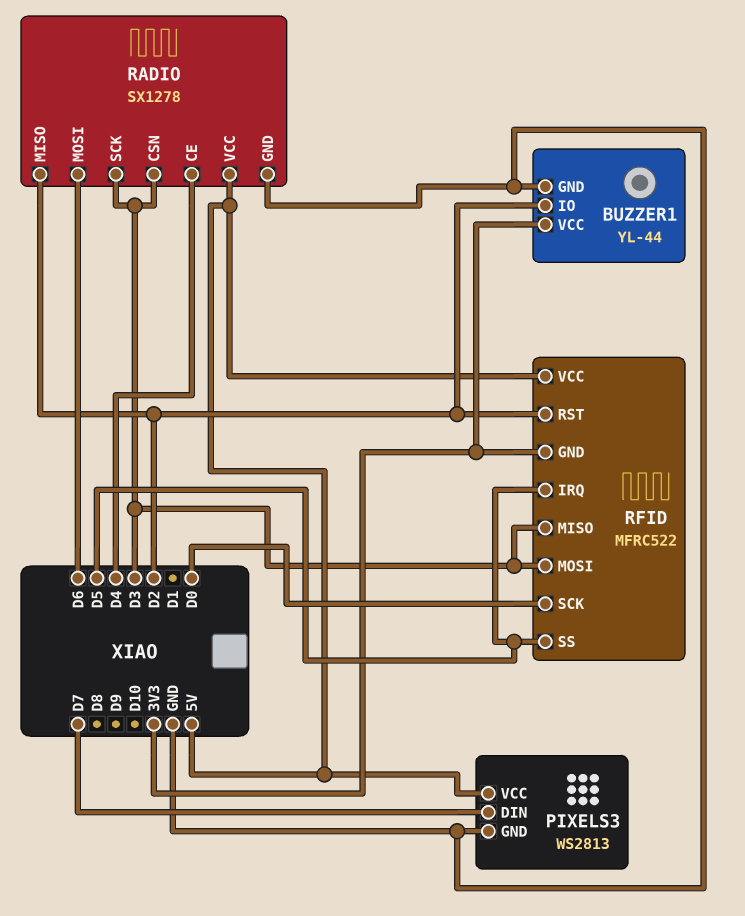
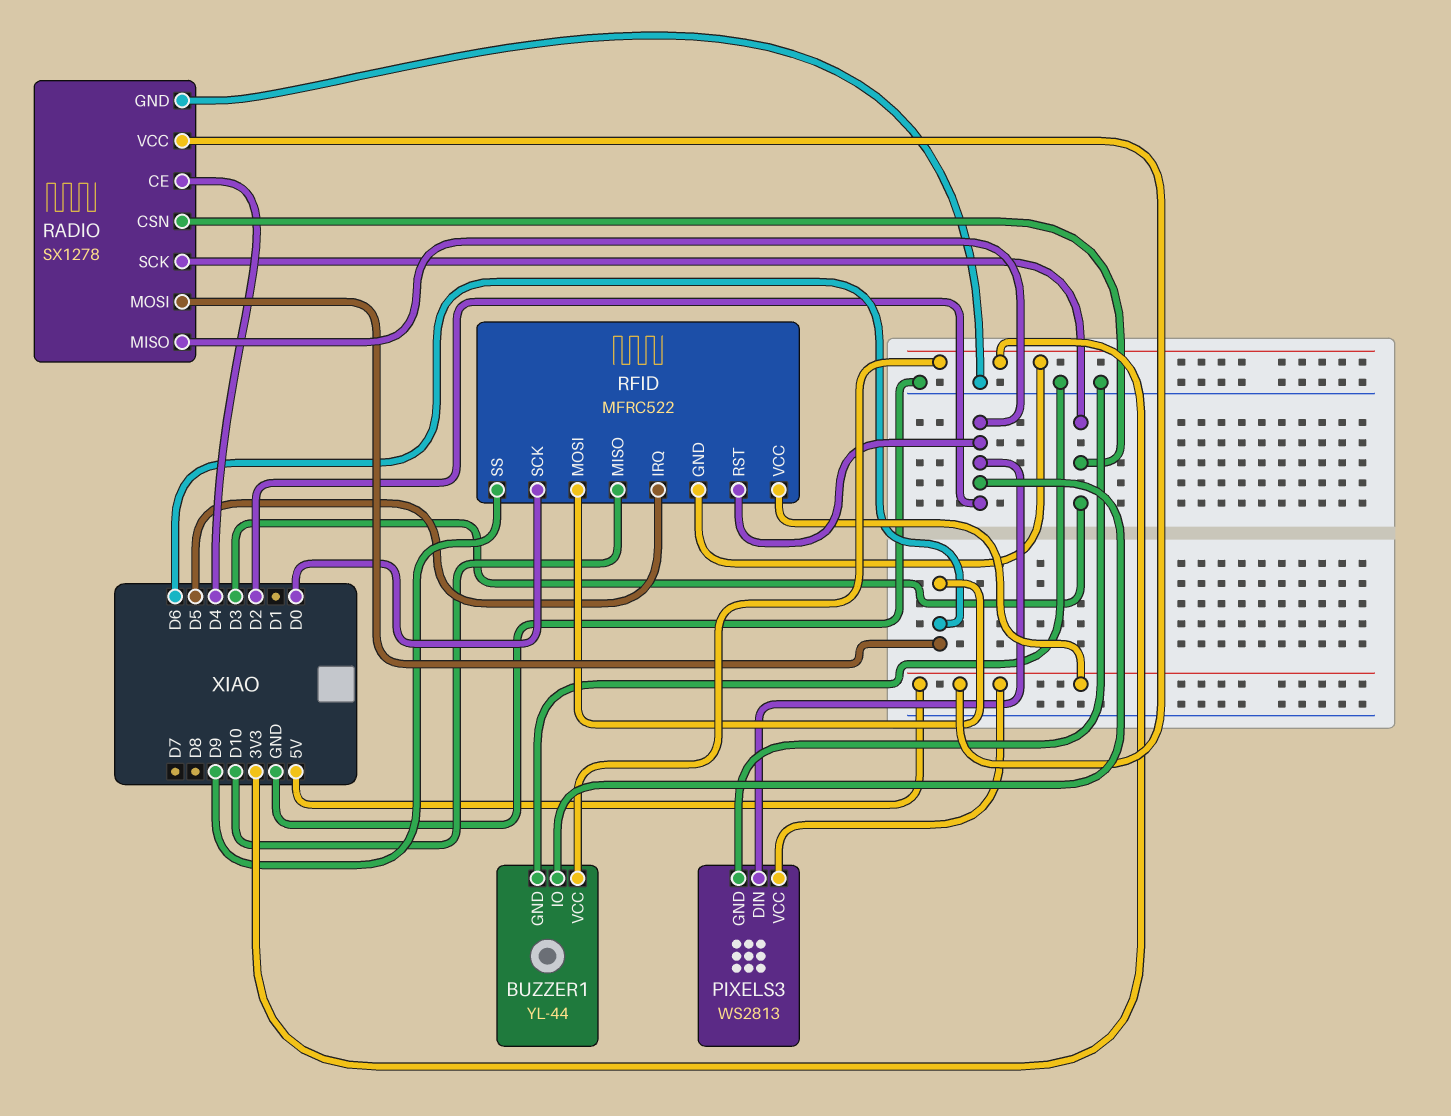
PIXELS3 pin DIN: D7 -> D2
RFID pin MISO: D3 -> D10
RFID pin MOSI: D3 -> D6
RFID pin SS: D5 -> D9

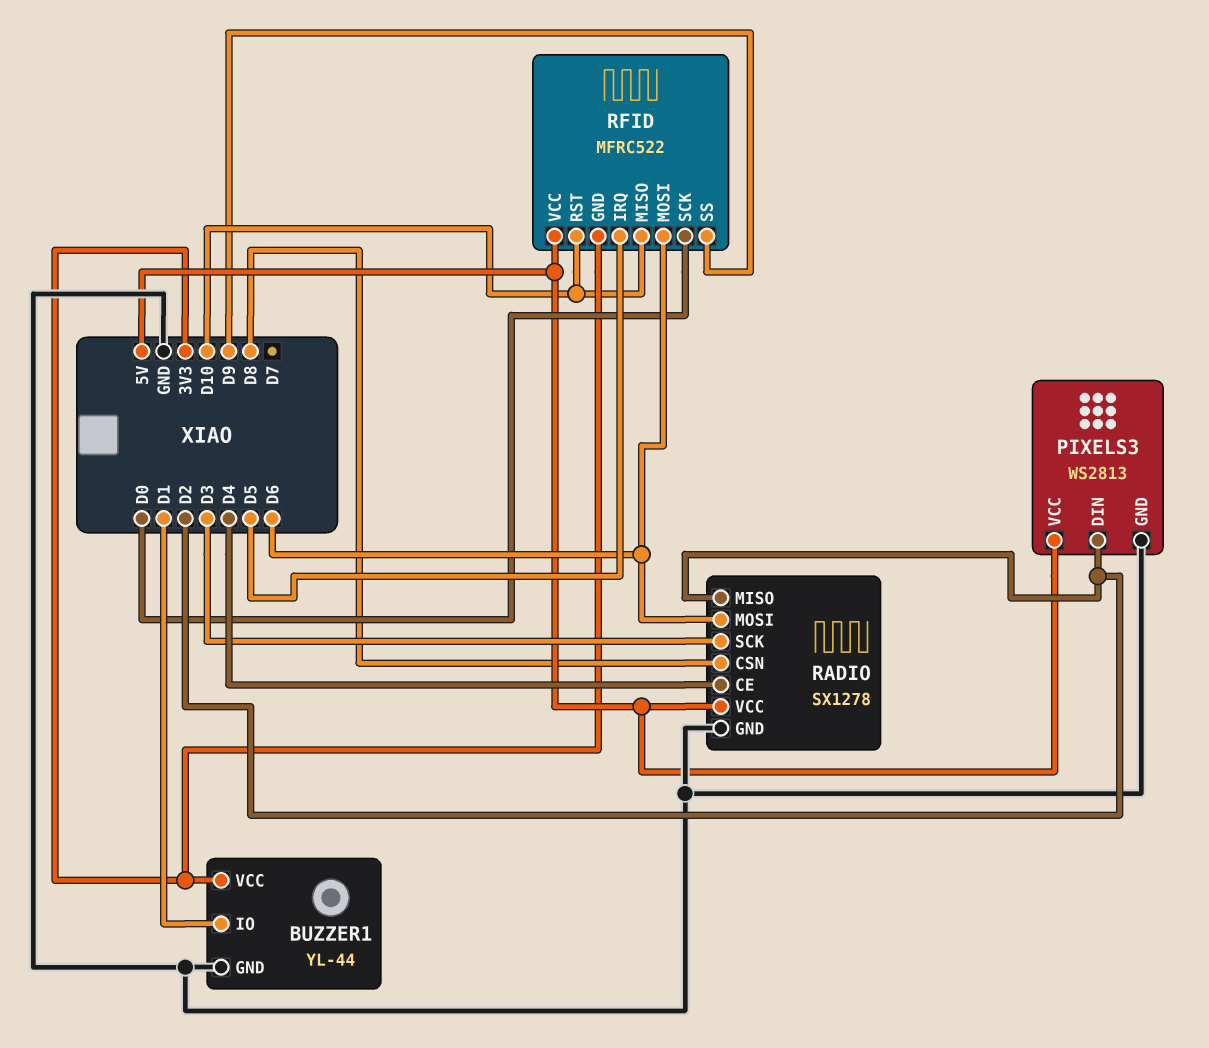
BUZZER1 pin IO: D2 -> D1
RADIO pin CSN: D3 -> D8
RFID pin RST: D2 -> D10

